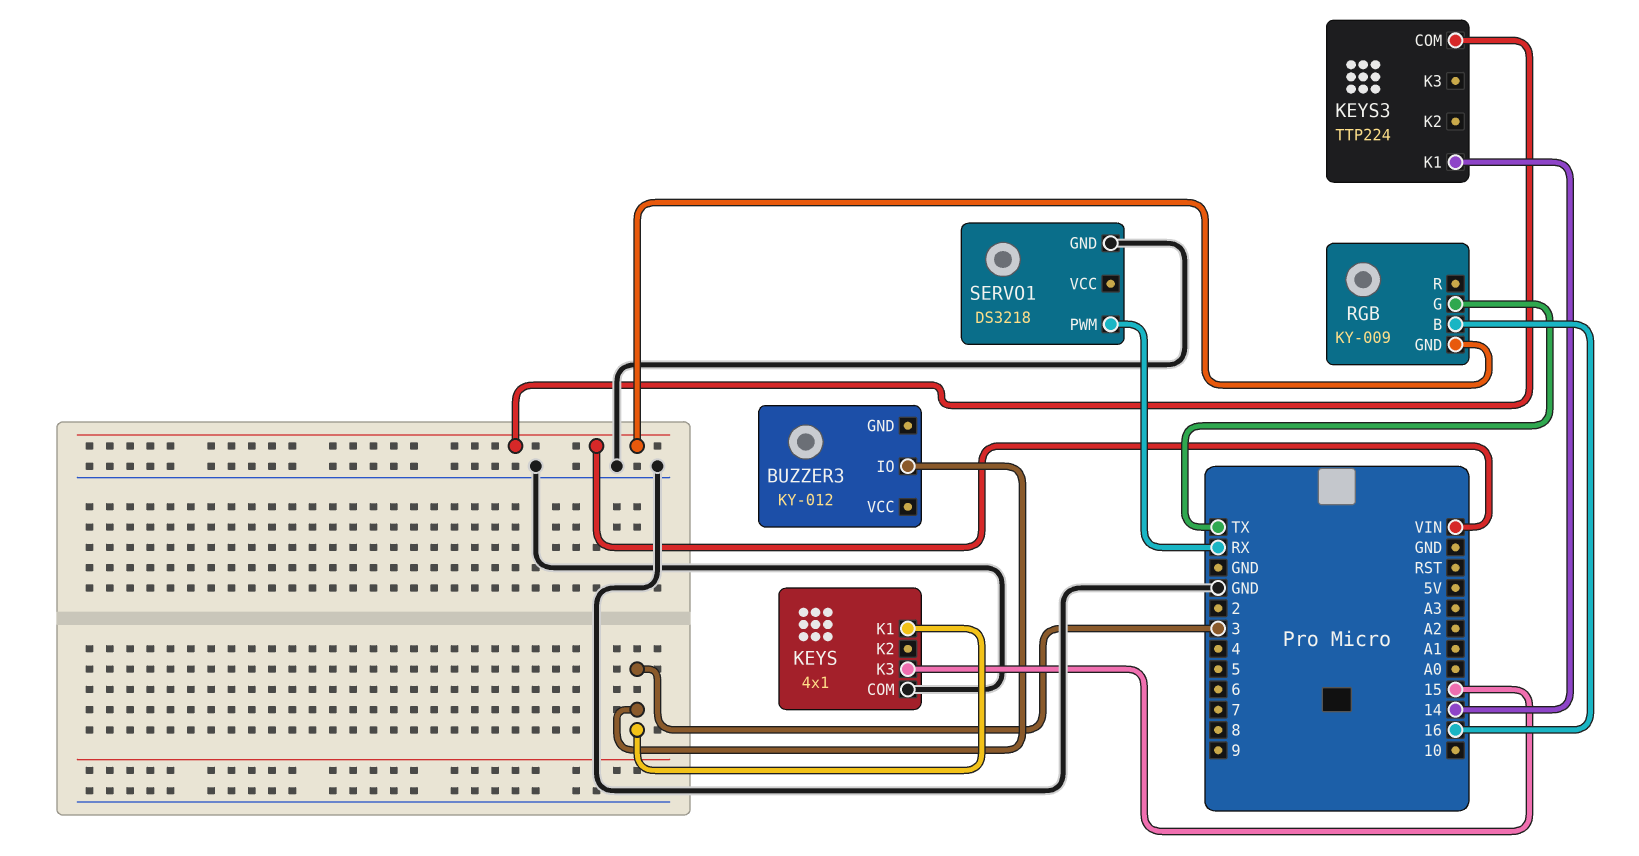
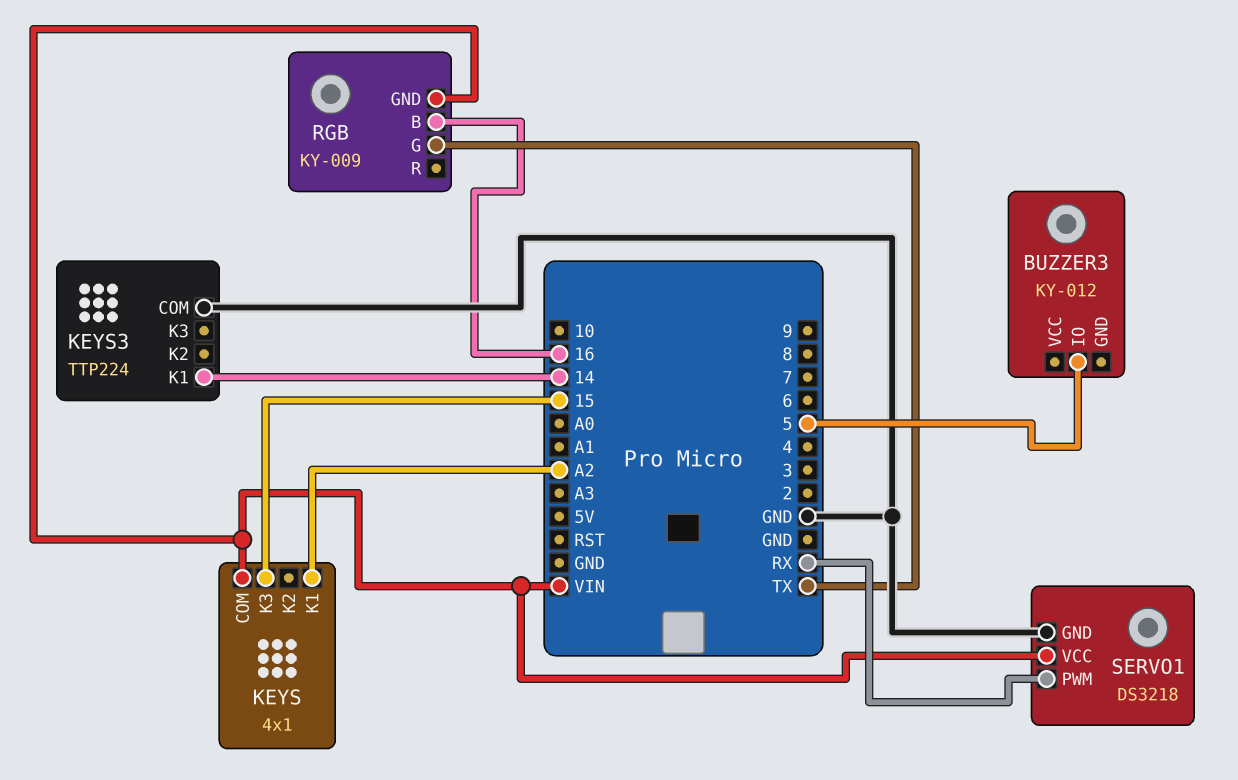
BUZZER3 pin IO: 3 -> 5
KEYS pin COM: GND -> VIN
KEYS pin K1: 3 -> A2
KEYS3 pin COM: VIN -> GND
SERVO1 pin VCC: none -> VIN

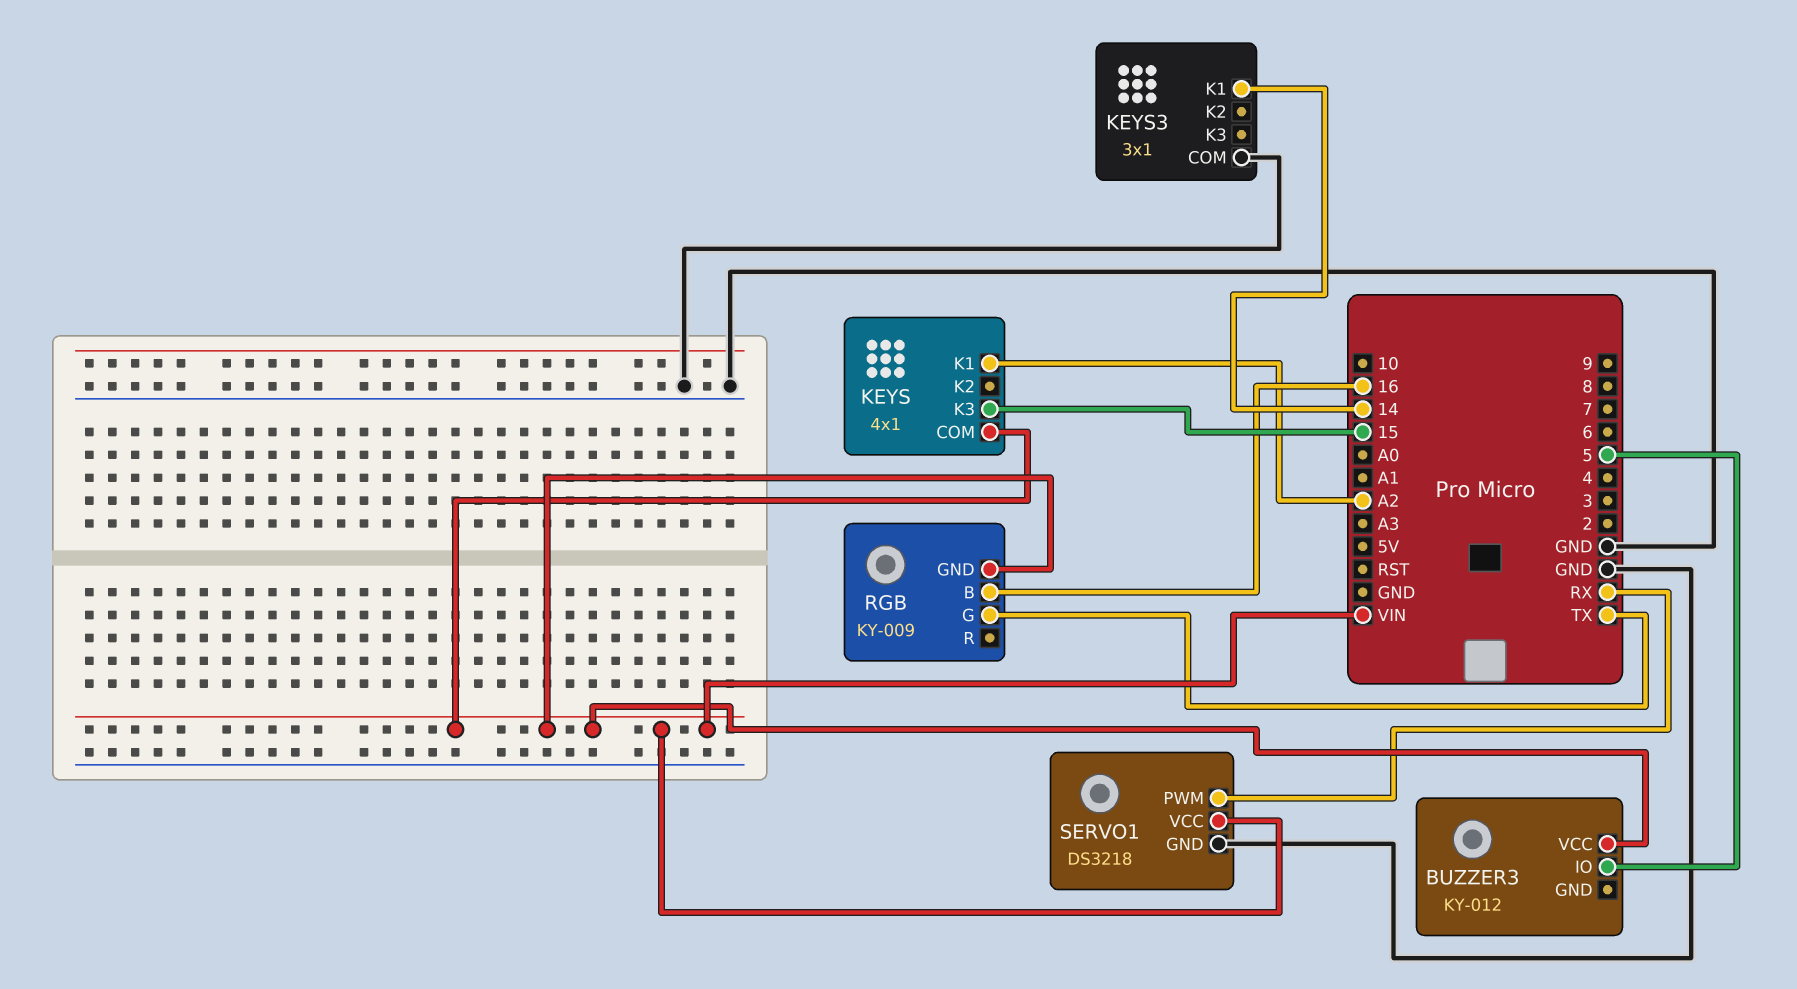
BUZZER3 pin VCC: none -> VIN
KEYS3: TTP224 -> 3x1

